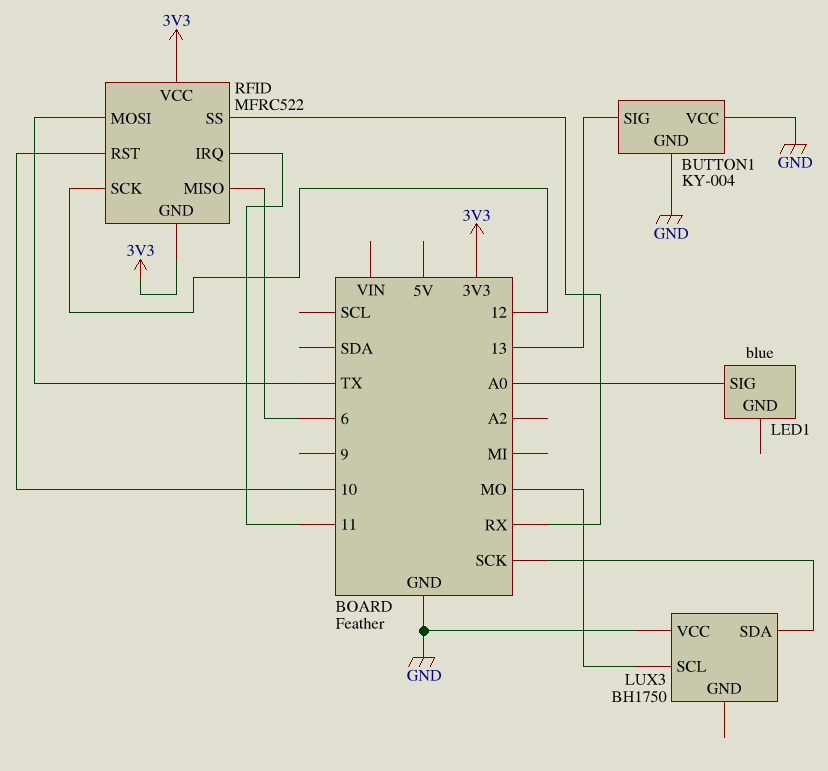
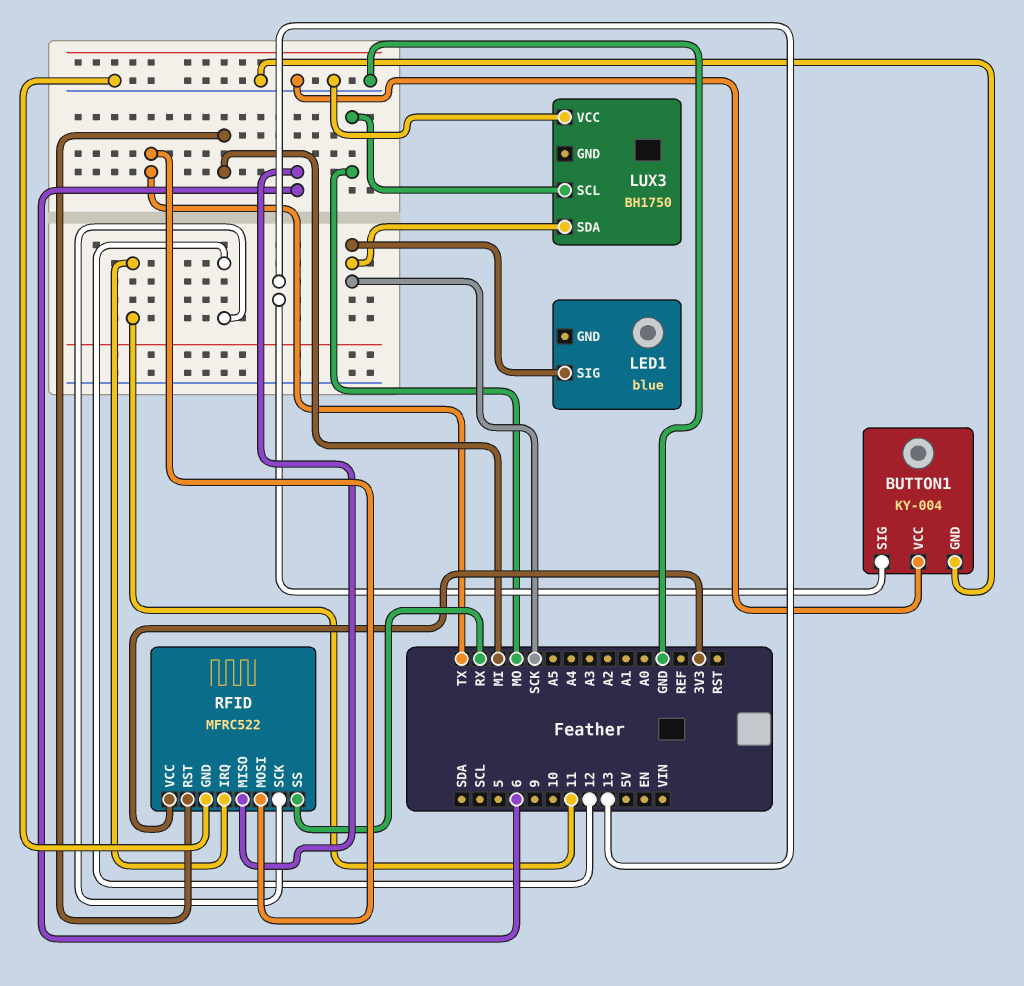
LED1 pin SIG: A0 -> SCK
RFID pin GND: 3V3 -> GND
RFID pin RST: 10 -> MI

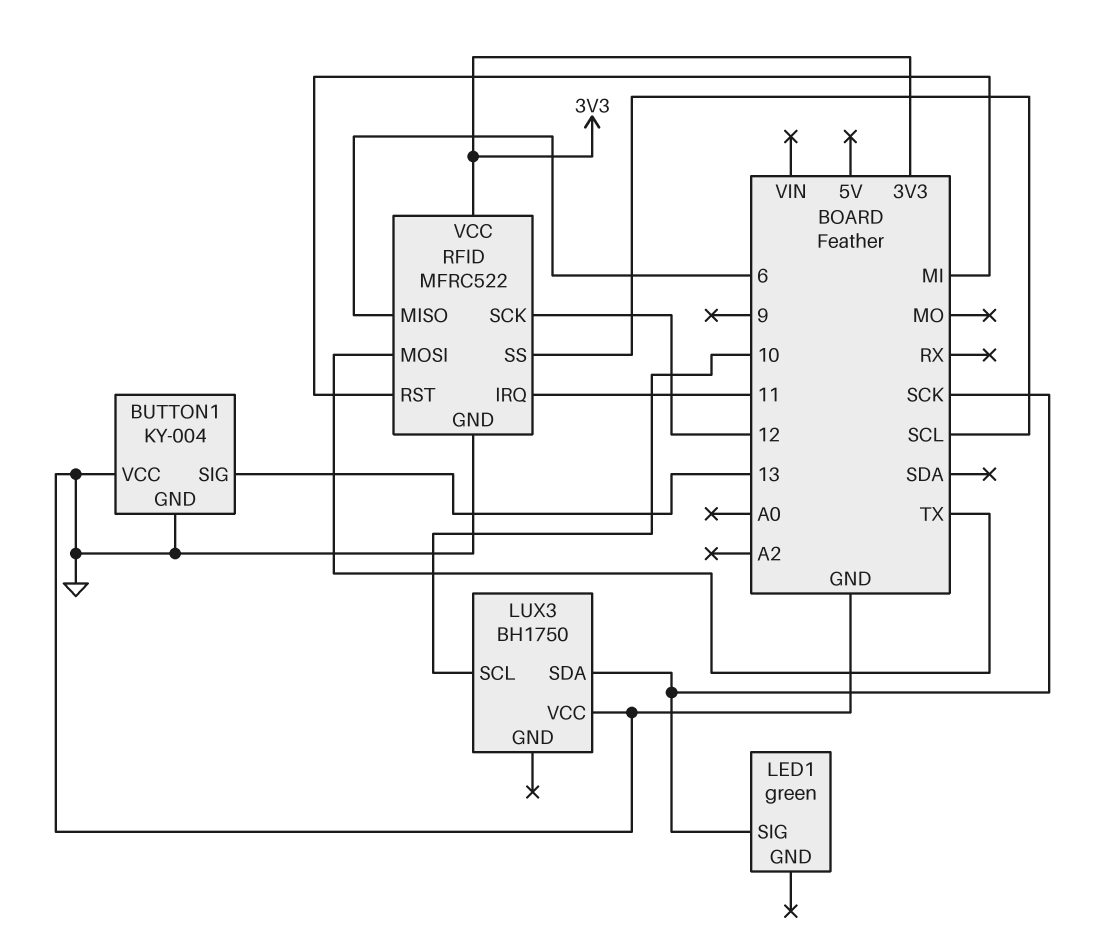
LED1: blue -> green
LUX3 pin SCL: MO -> 10
RFID pin SS: RX -> SCL

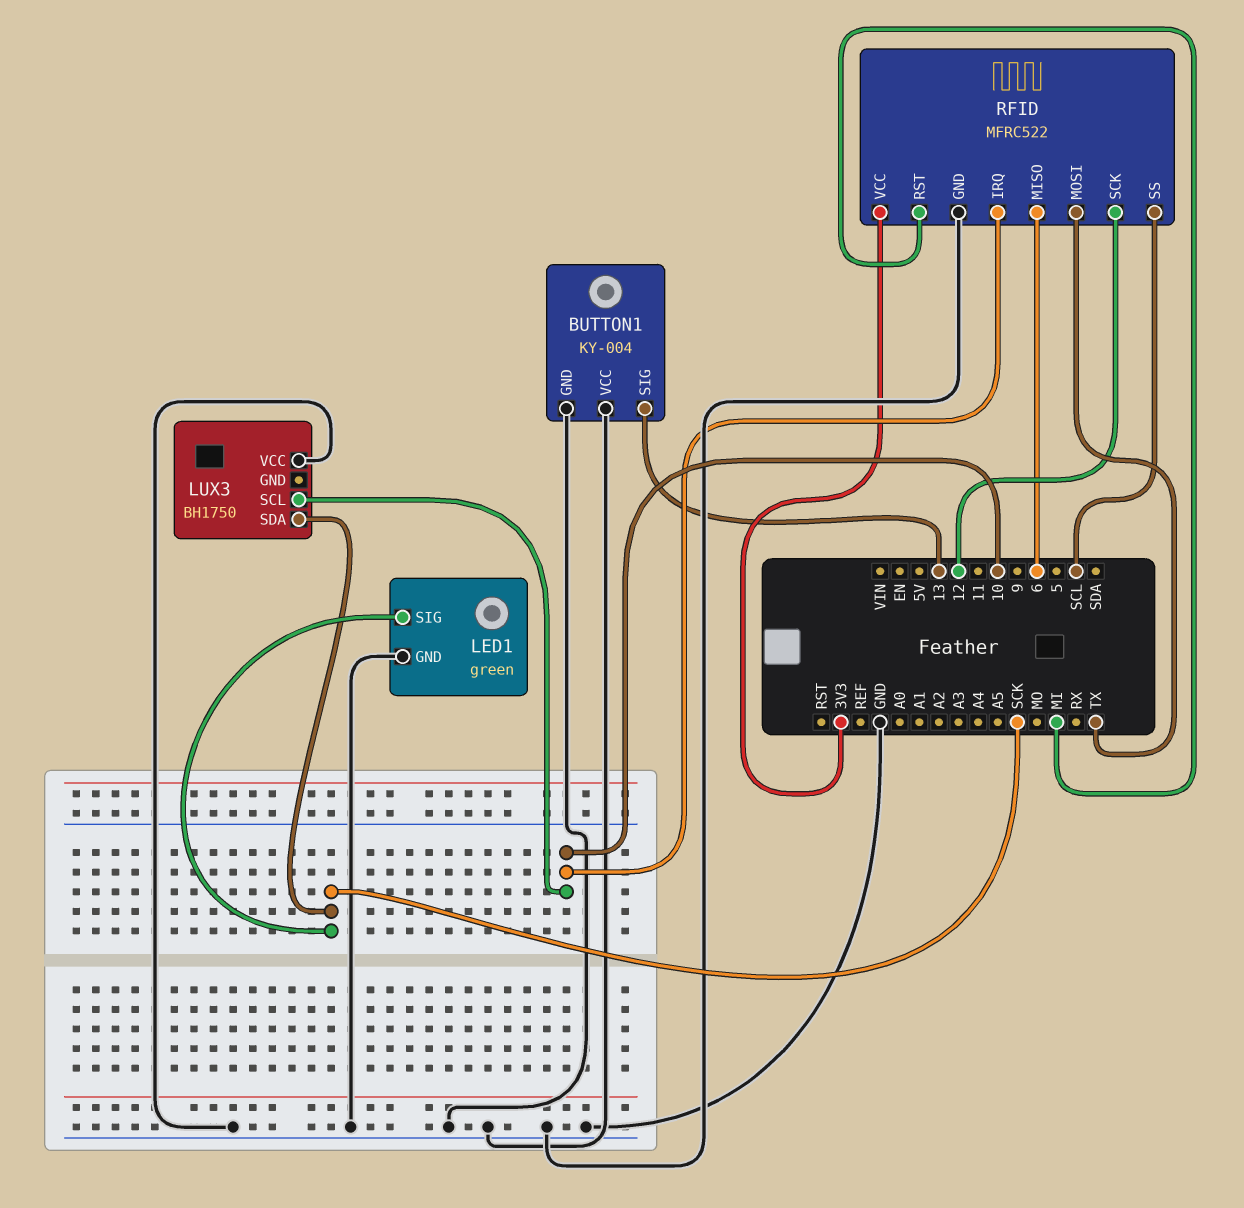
LED1 pin GND: none -> GND
RFID pin IRQ: 11 -> 10

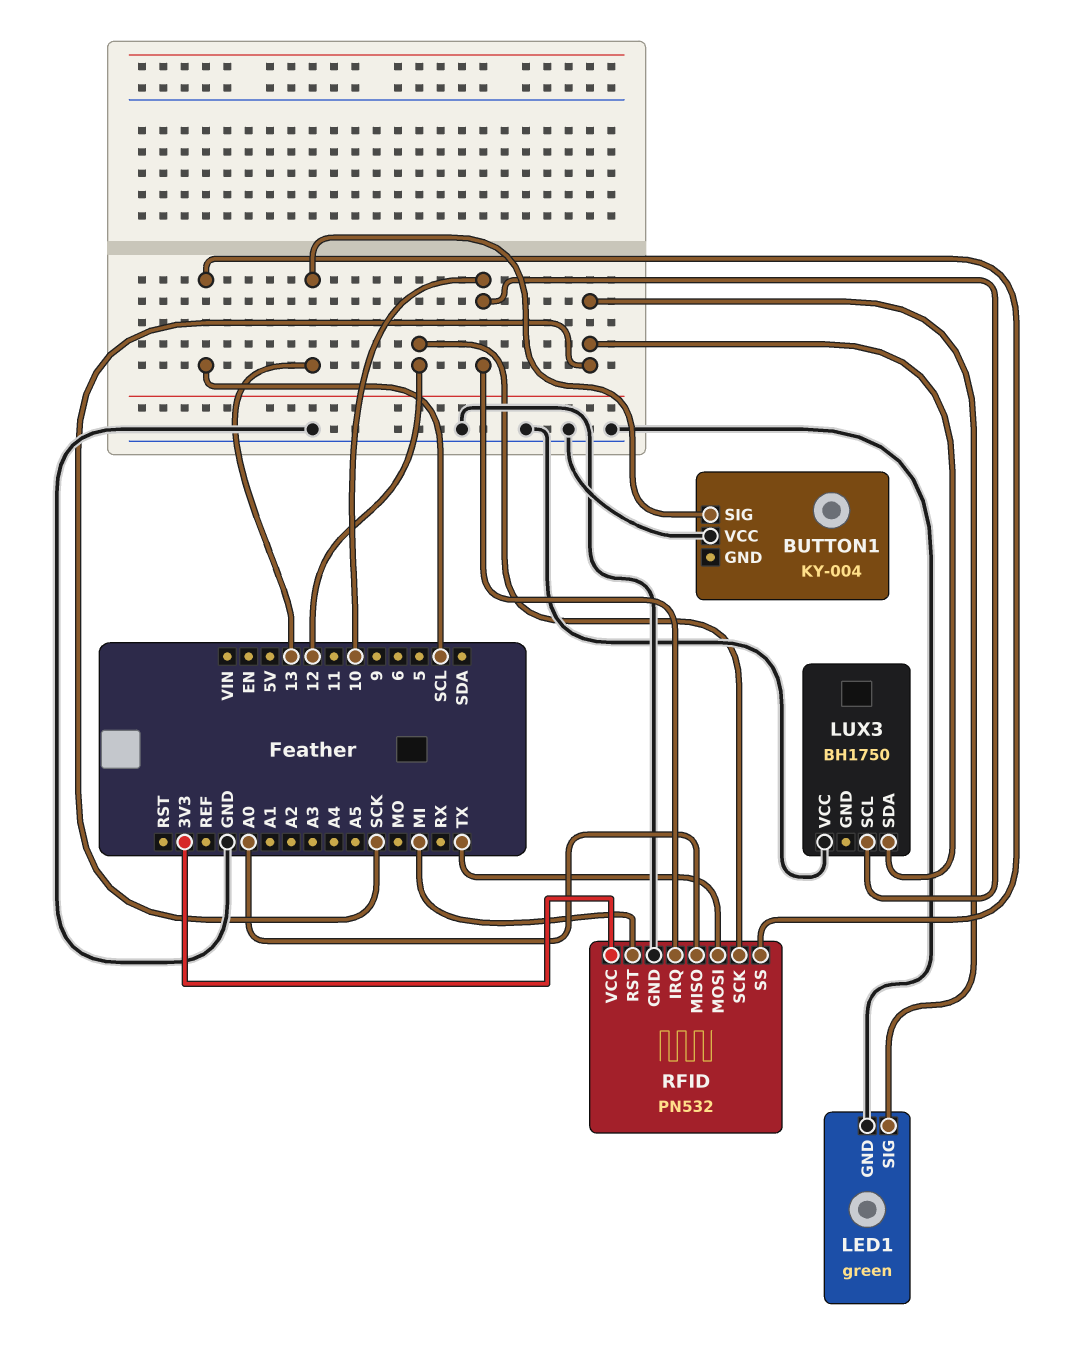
BUTTON1 pin GND: GND -> none
RFID: MFRC522 -> PN532
RFID pin MISO: 6 -> A0

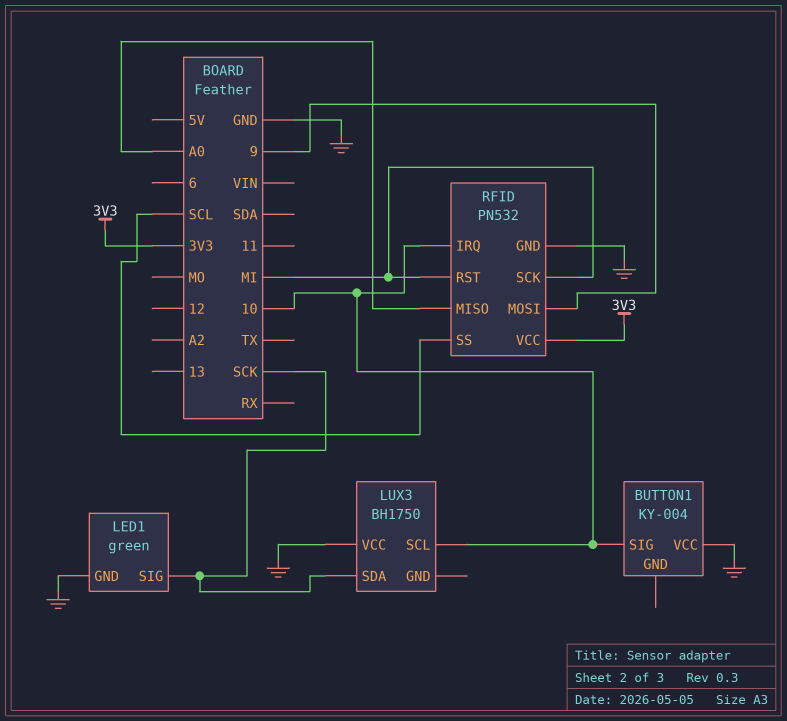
BUTTON1 pin SIG: 13 -> 10
RFID pin MOSI: TX -> 9
RFID pin SCK: 12 -> MI

